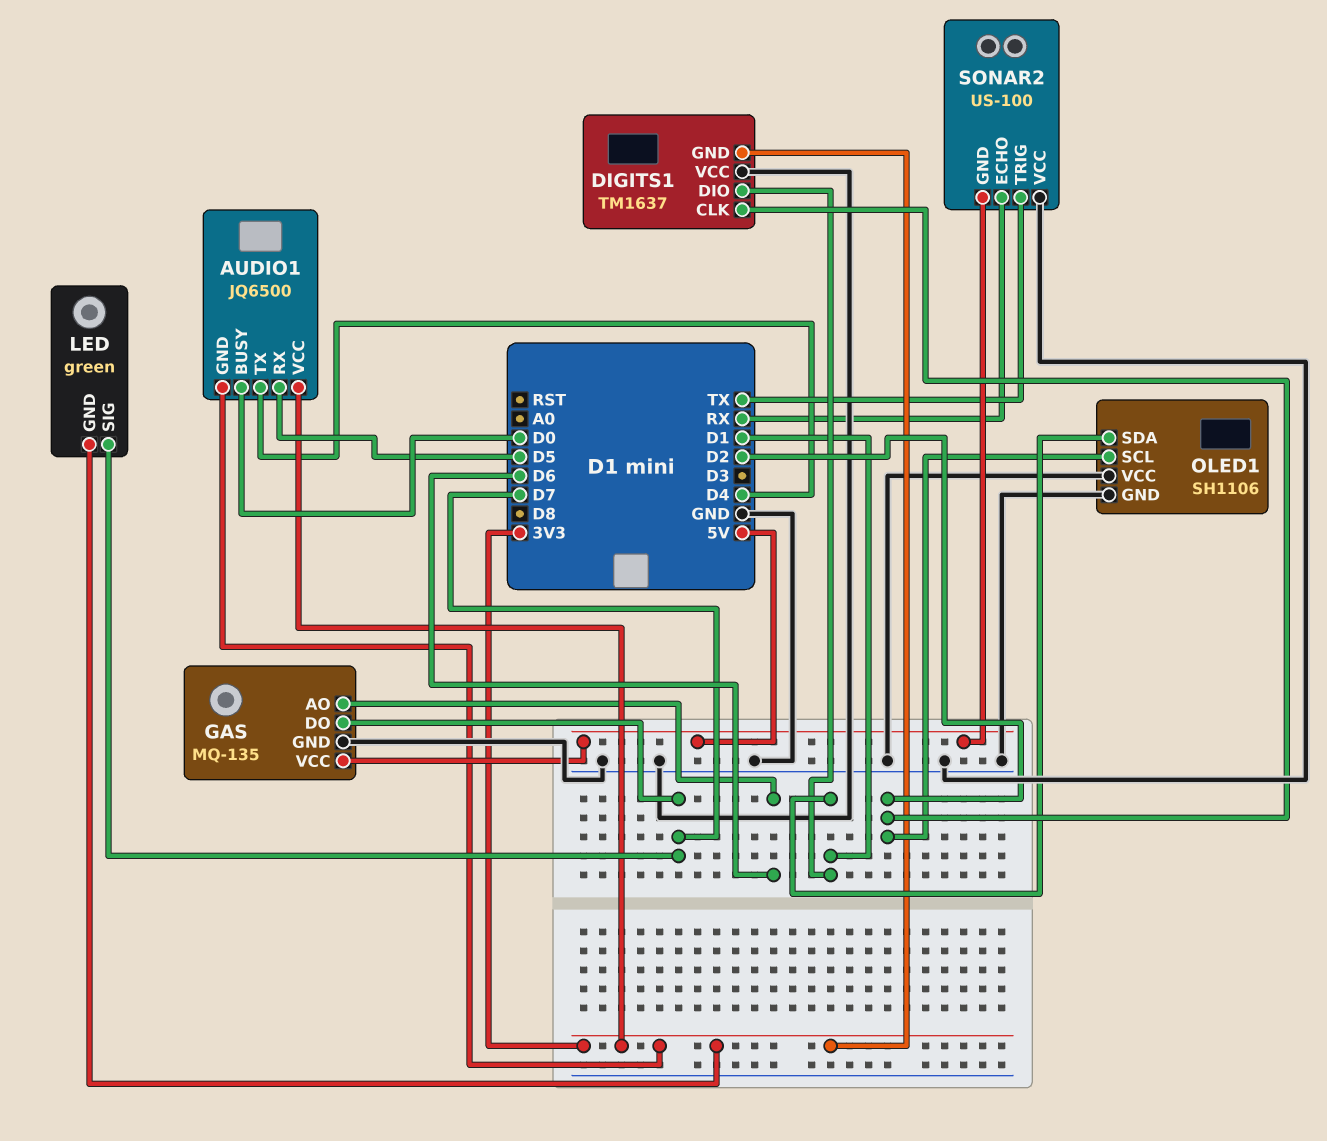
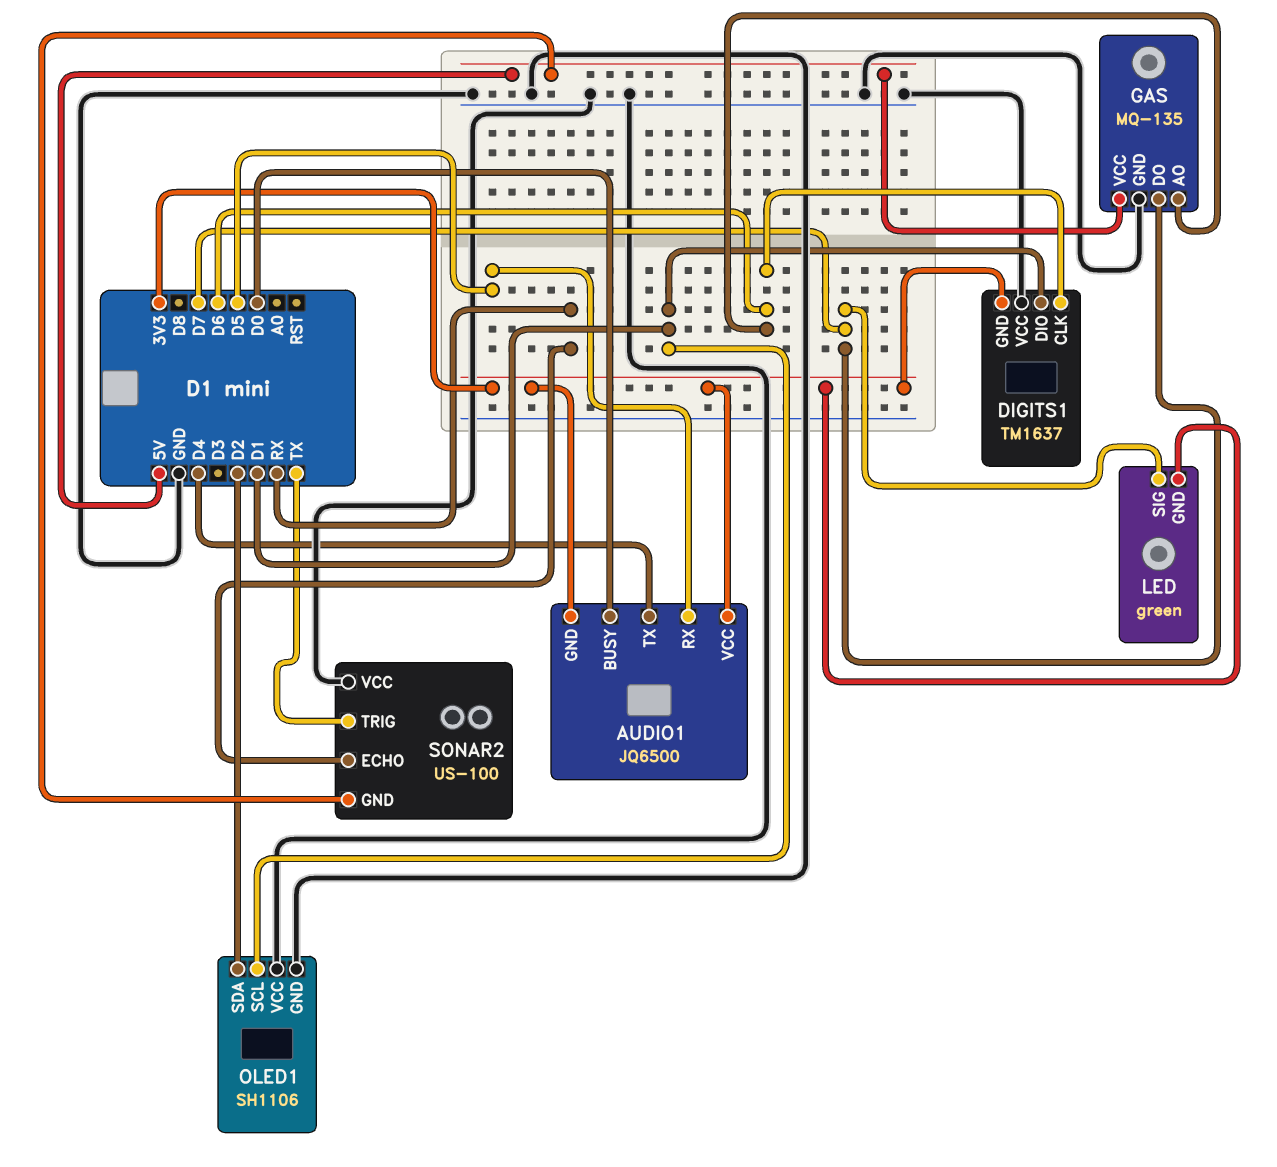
DIGITS1 pin CLK: D2 -> D6
OLED1 pin SCL: D2 -> D1
OLED1 pin SDA: D1 -> D2

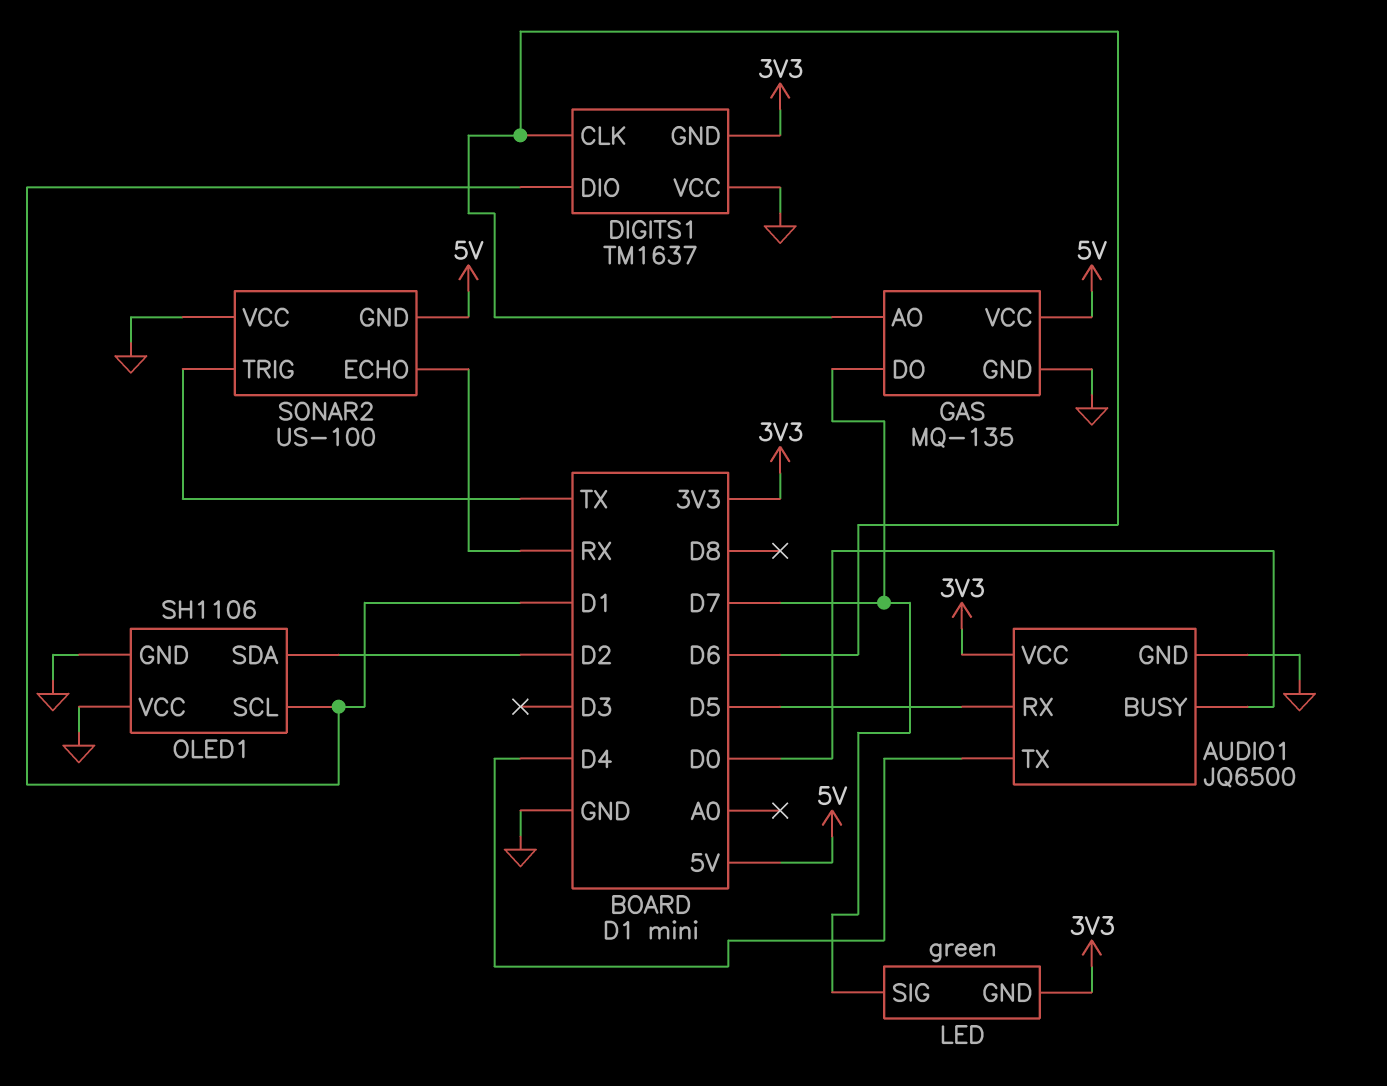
AUDIO1 pin GND: 3V3 -> GND

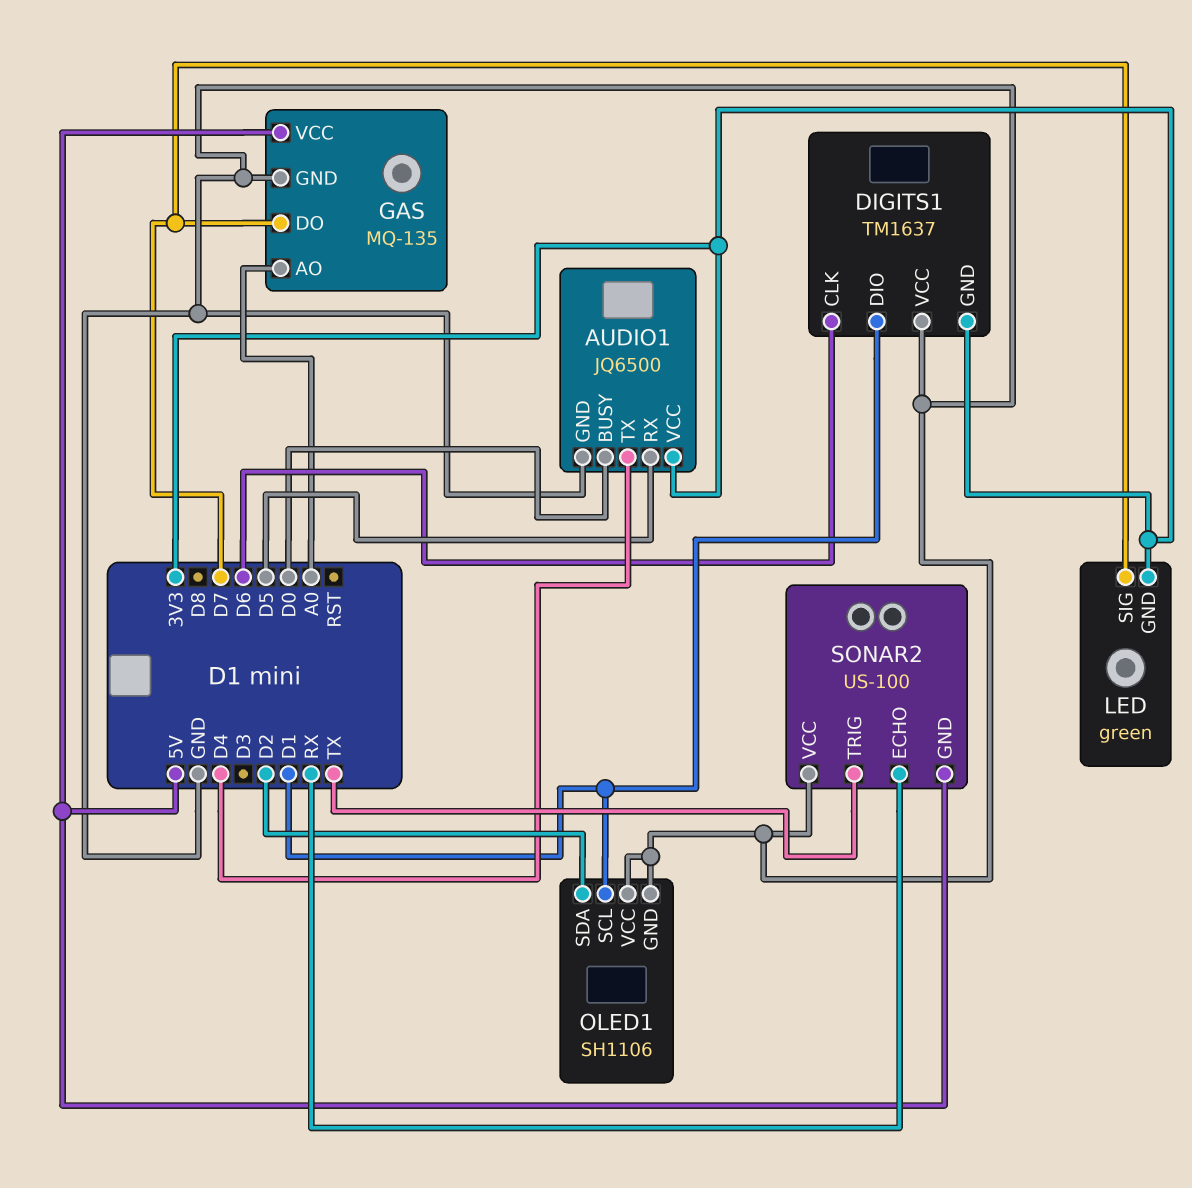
GAS pin AO: D6 -> A0

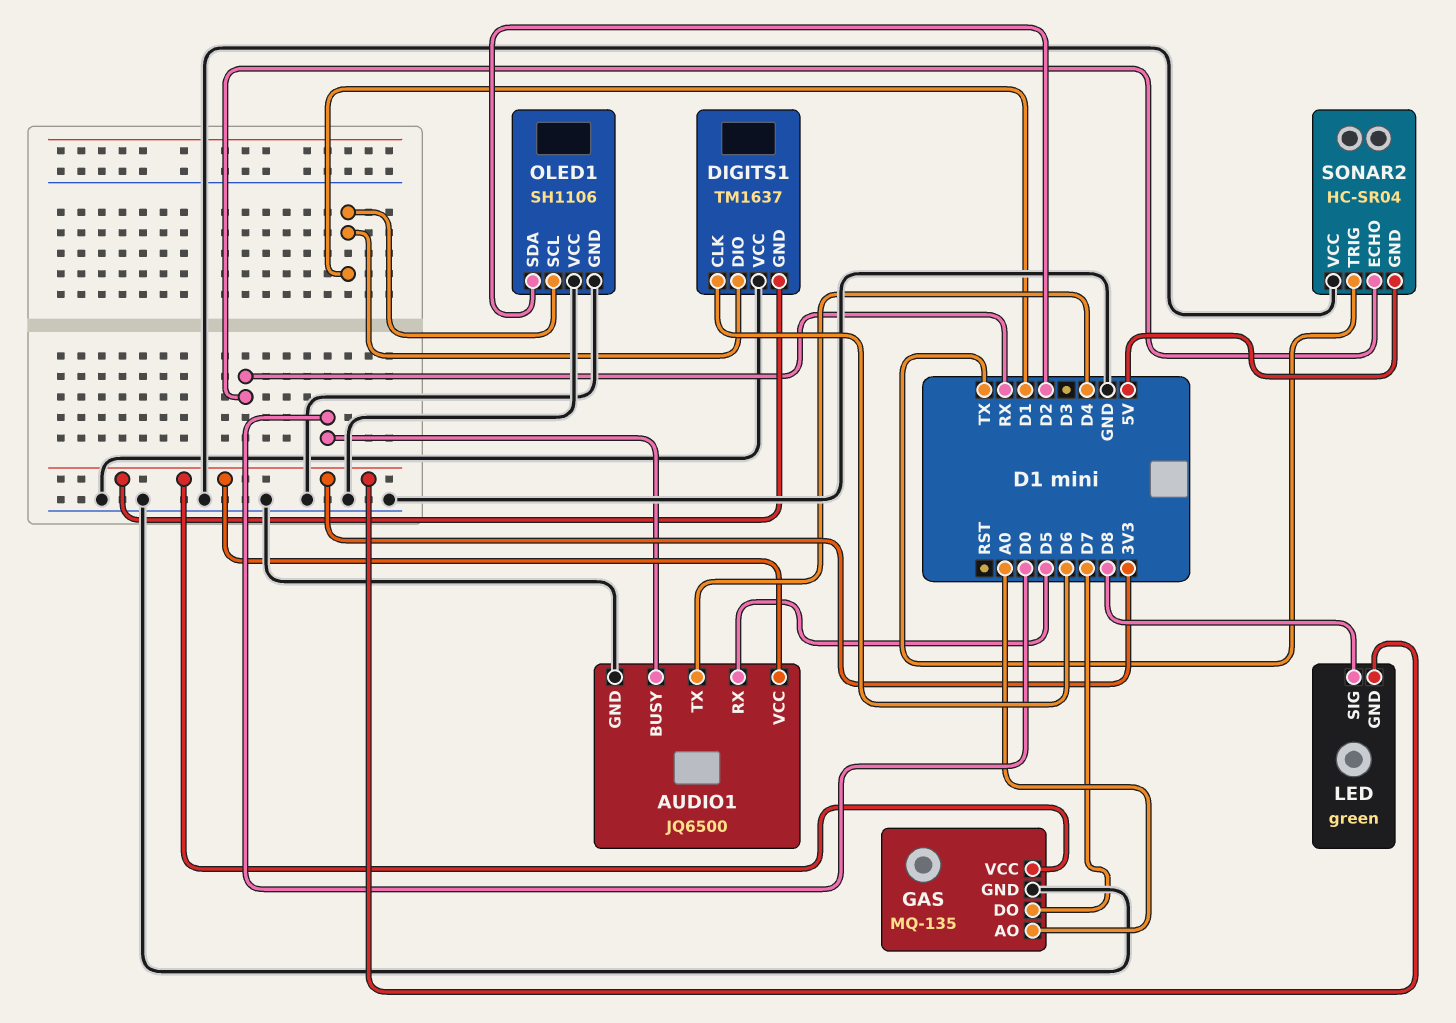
GAS pin VCC: 5V -> 3V3
LED pin SIG: D7 -> D8
SONAR2: US-100 -> HC-SR04

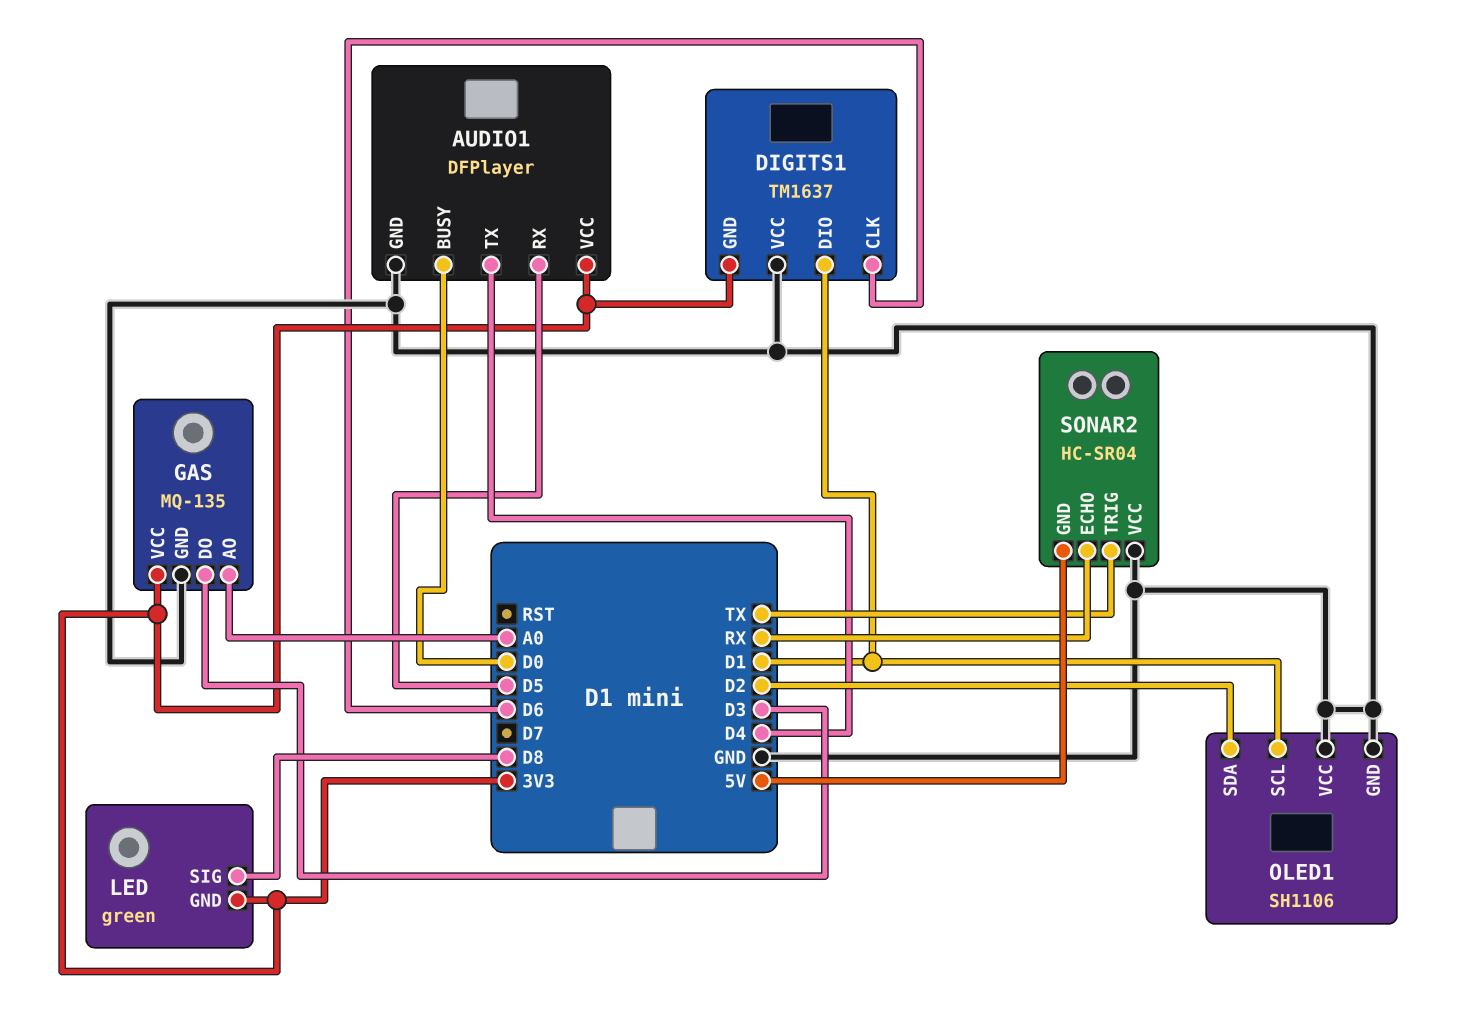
AUDIO1: JQ6500 -> DFPlayer
GAS pin DO: D7 -> D3

